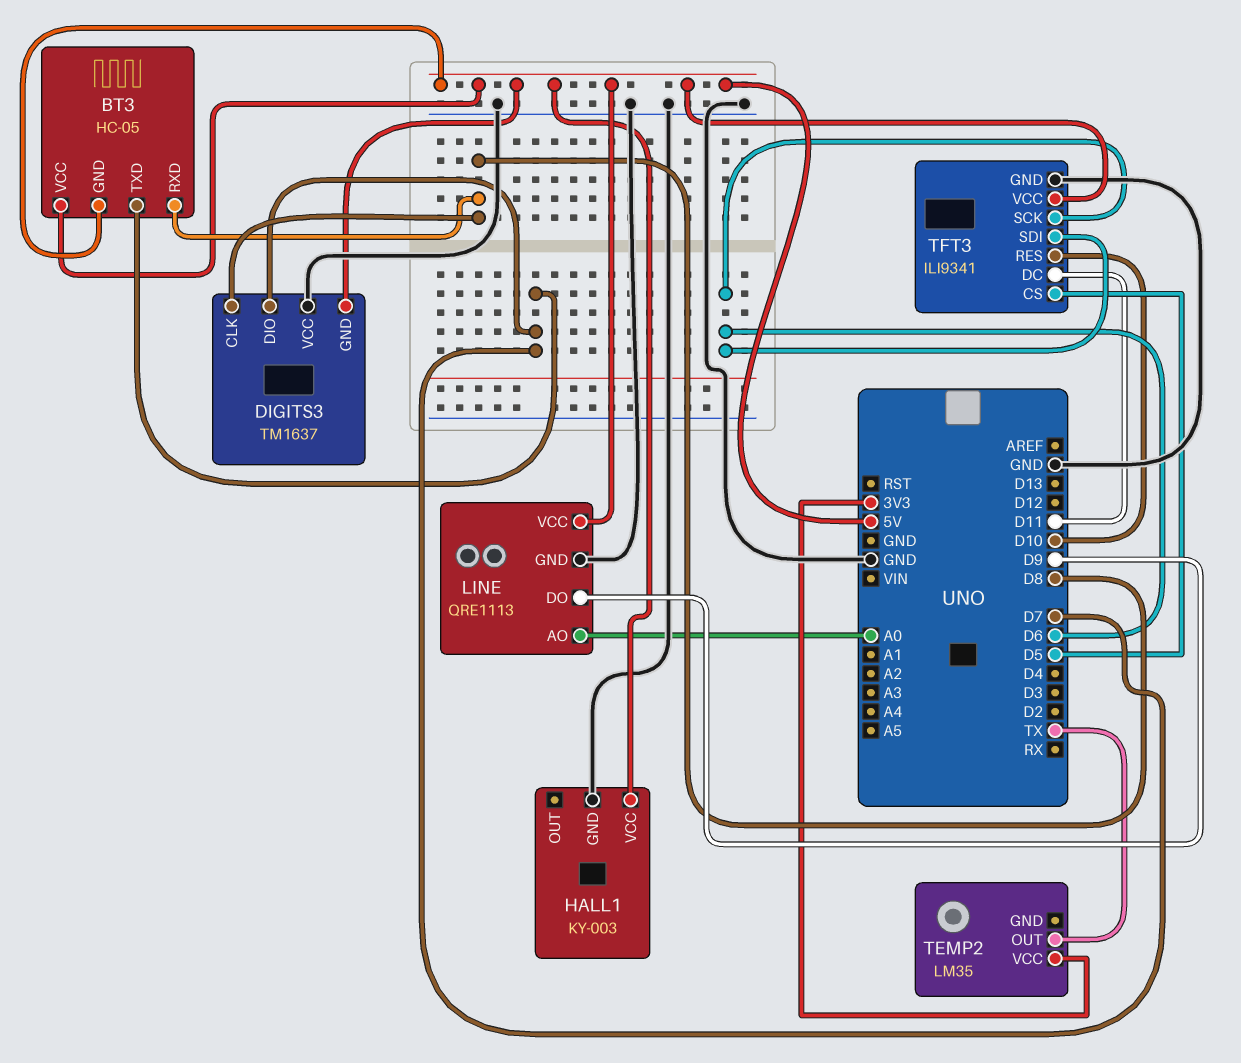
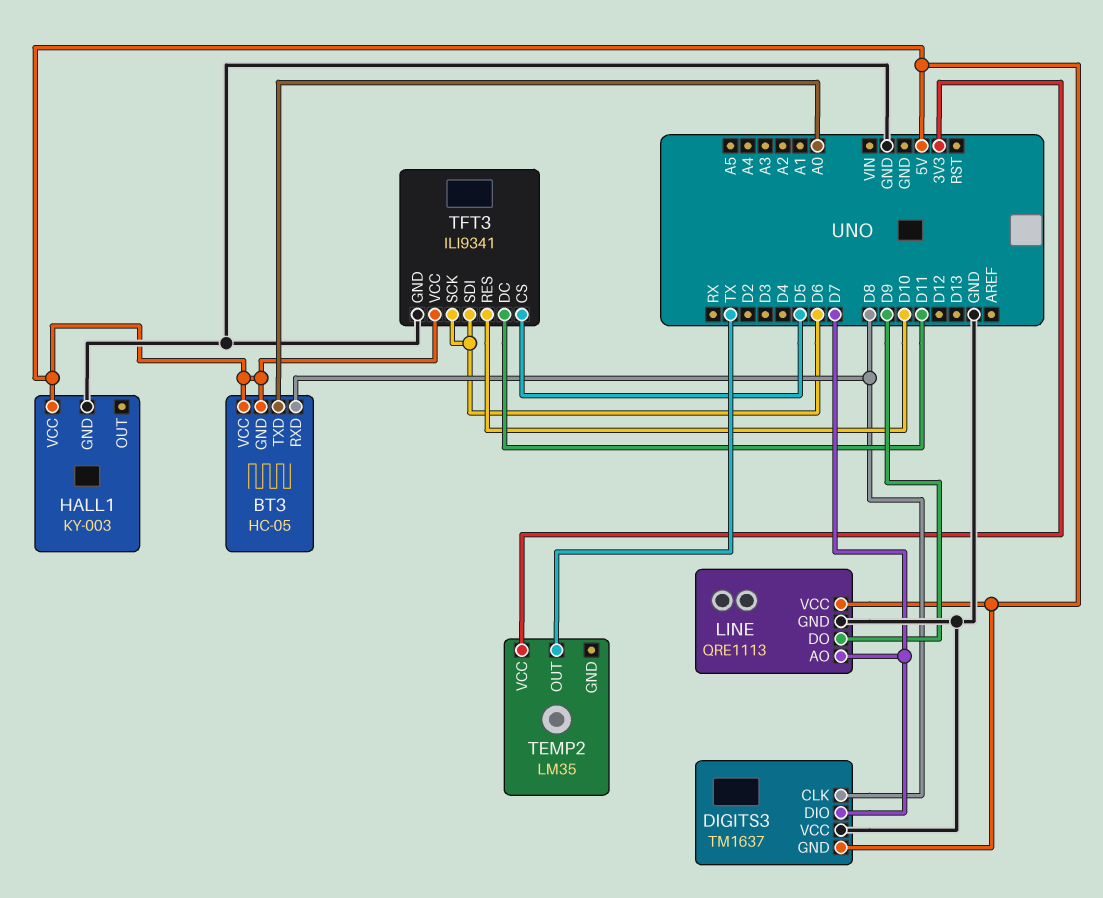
BT3 pin TXD: D7 -> A0
LINE pin AO: A0 -> D7

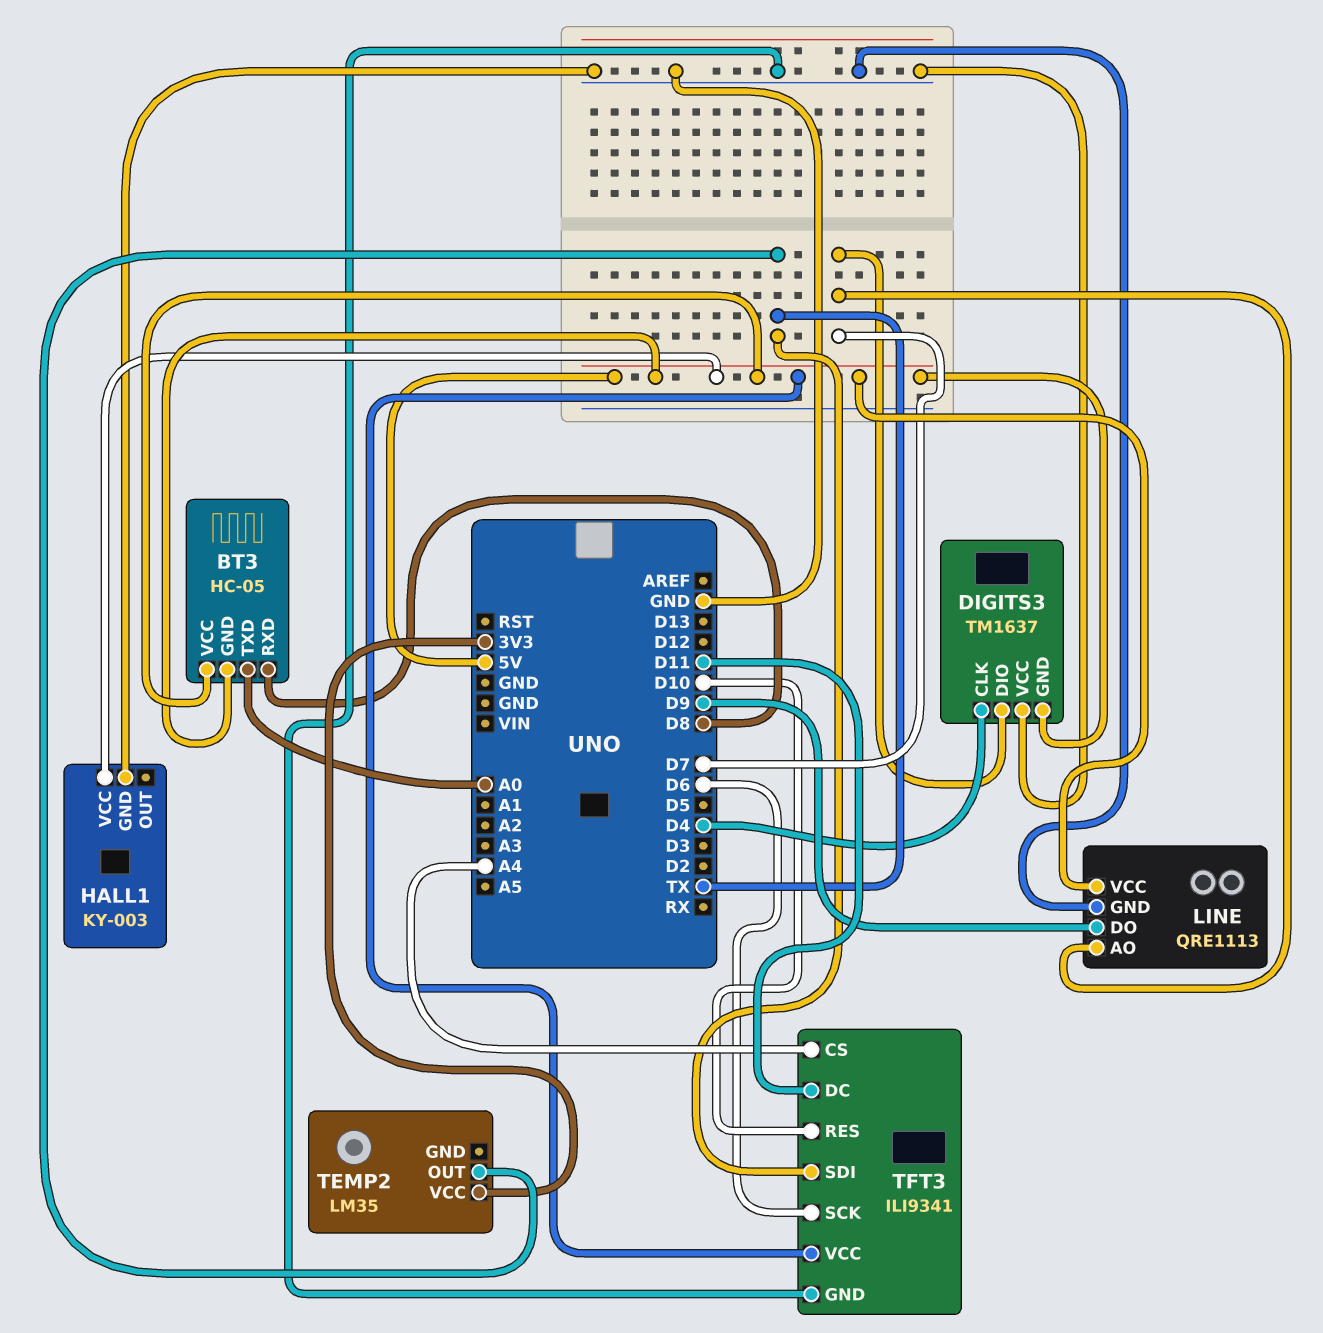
DIGITS3 pin CLK: D8 -> D4
TFT3 pin CS: D5 -> A4
TFT3 pin SDI: D6 -> TX

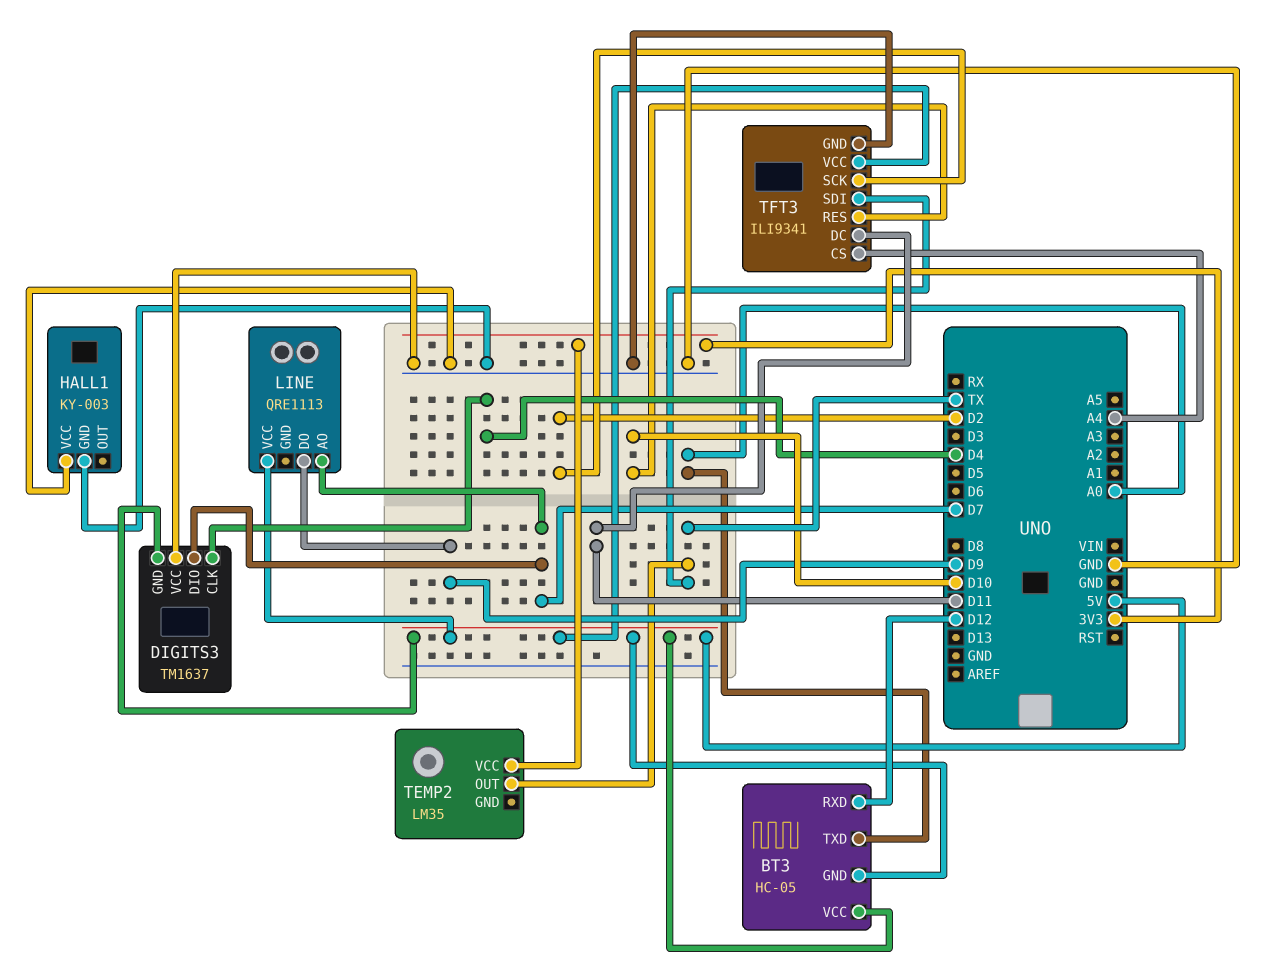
BT3 pin RXD: D8 -> D12
HALL1 pin VCC: 5V -> GND
LINE pin GND: GND -> none
TFT3 pin SCK: D6 -> D2

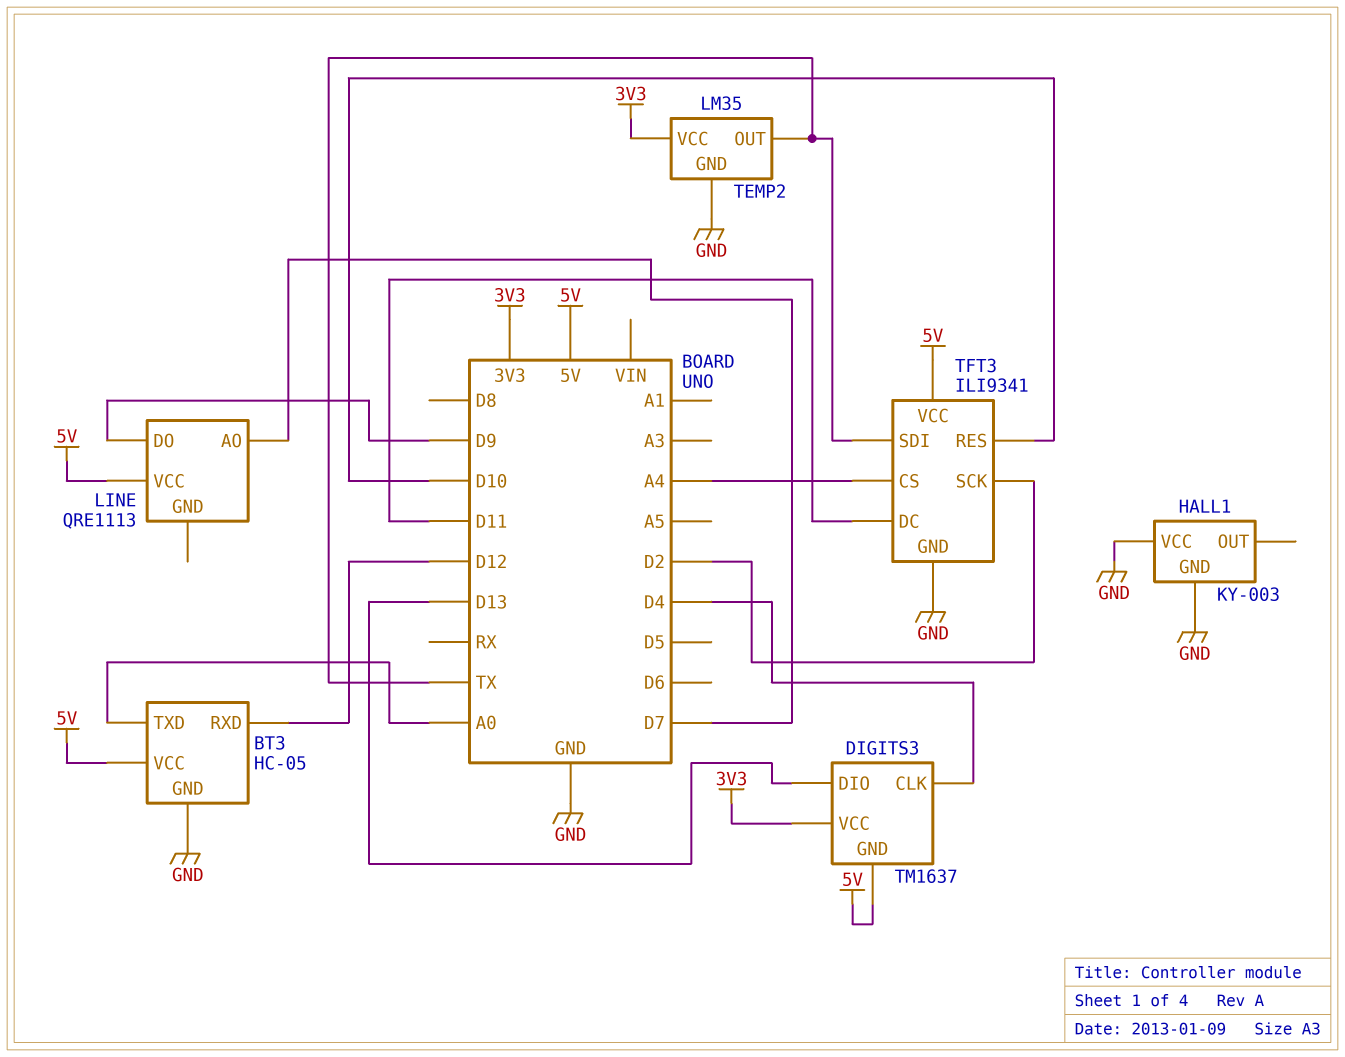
BT3 pin GND: 5V -> GND
DIGITS3 pin DIO: D7 -> D13
DIGITS3 pin VCC: GND -> 3V3
TEMP2 pin GND: none -> GND

